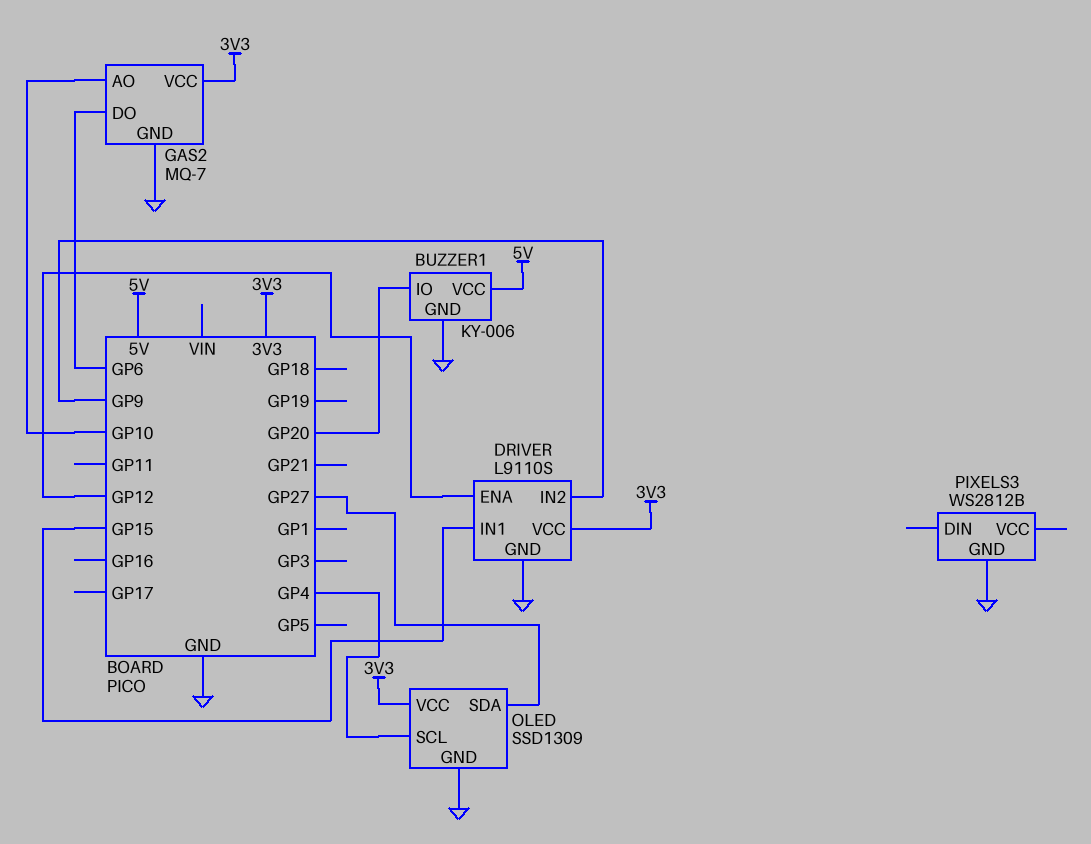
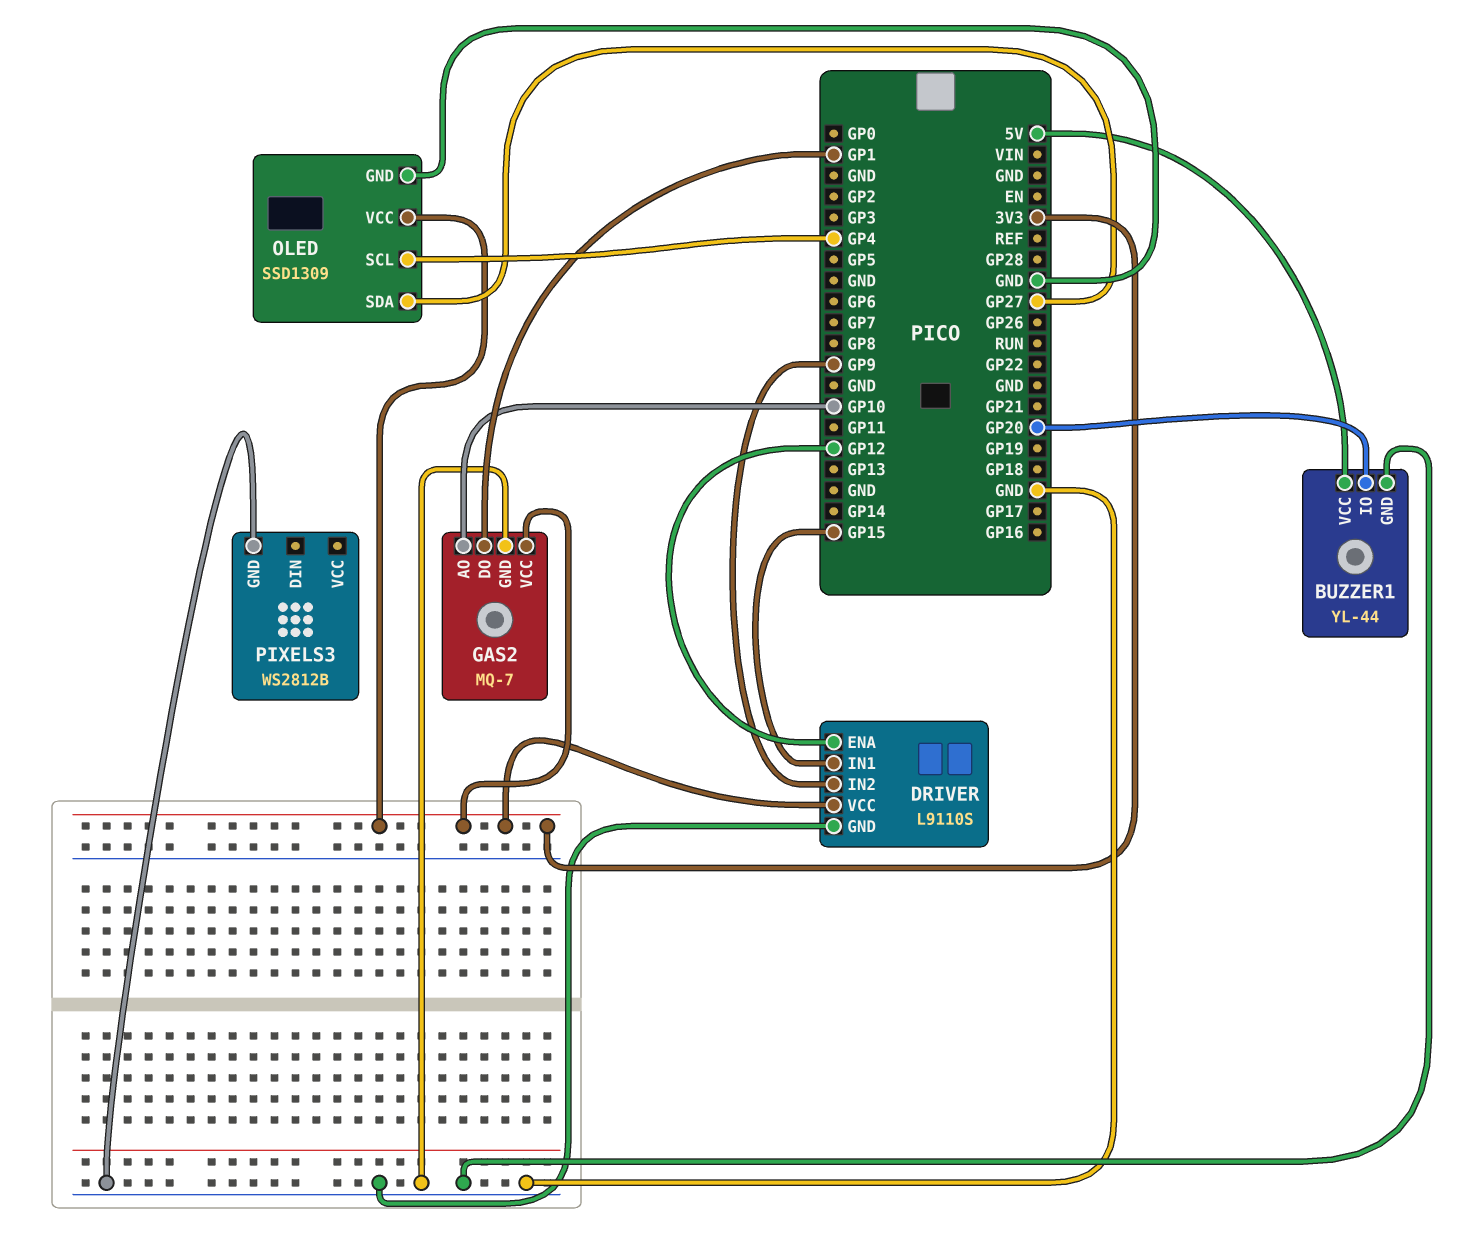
BUZZER1: KY-006 -> YL-44
GAS2 pin DO: GP6 -> GP1

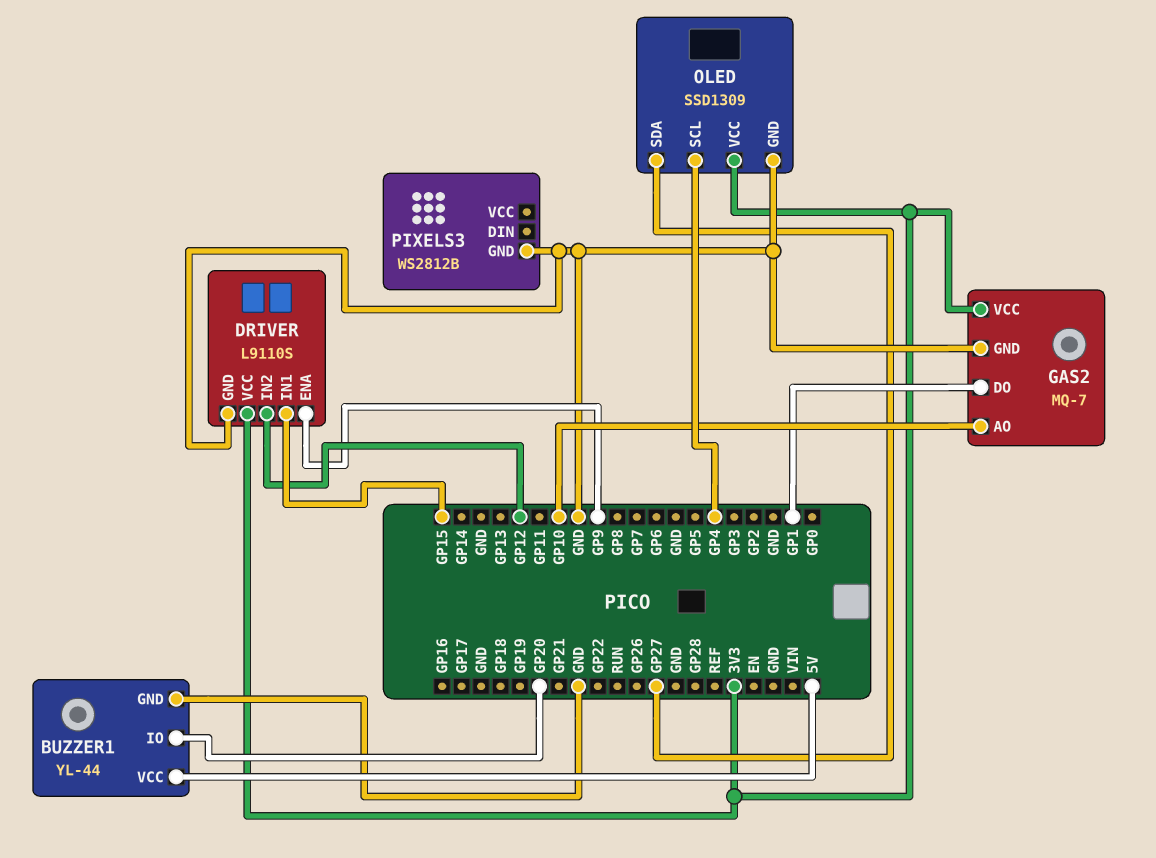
DRIVER pin ENA: GP12 -> GP9
DRIVER pin IN2: GP9 -> GP12

